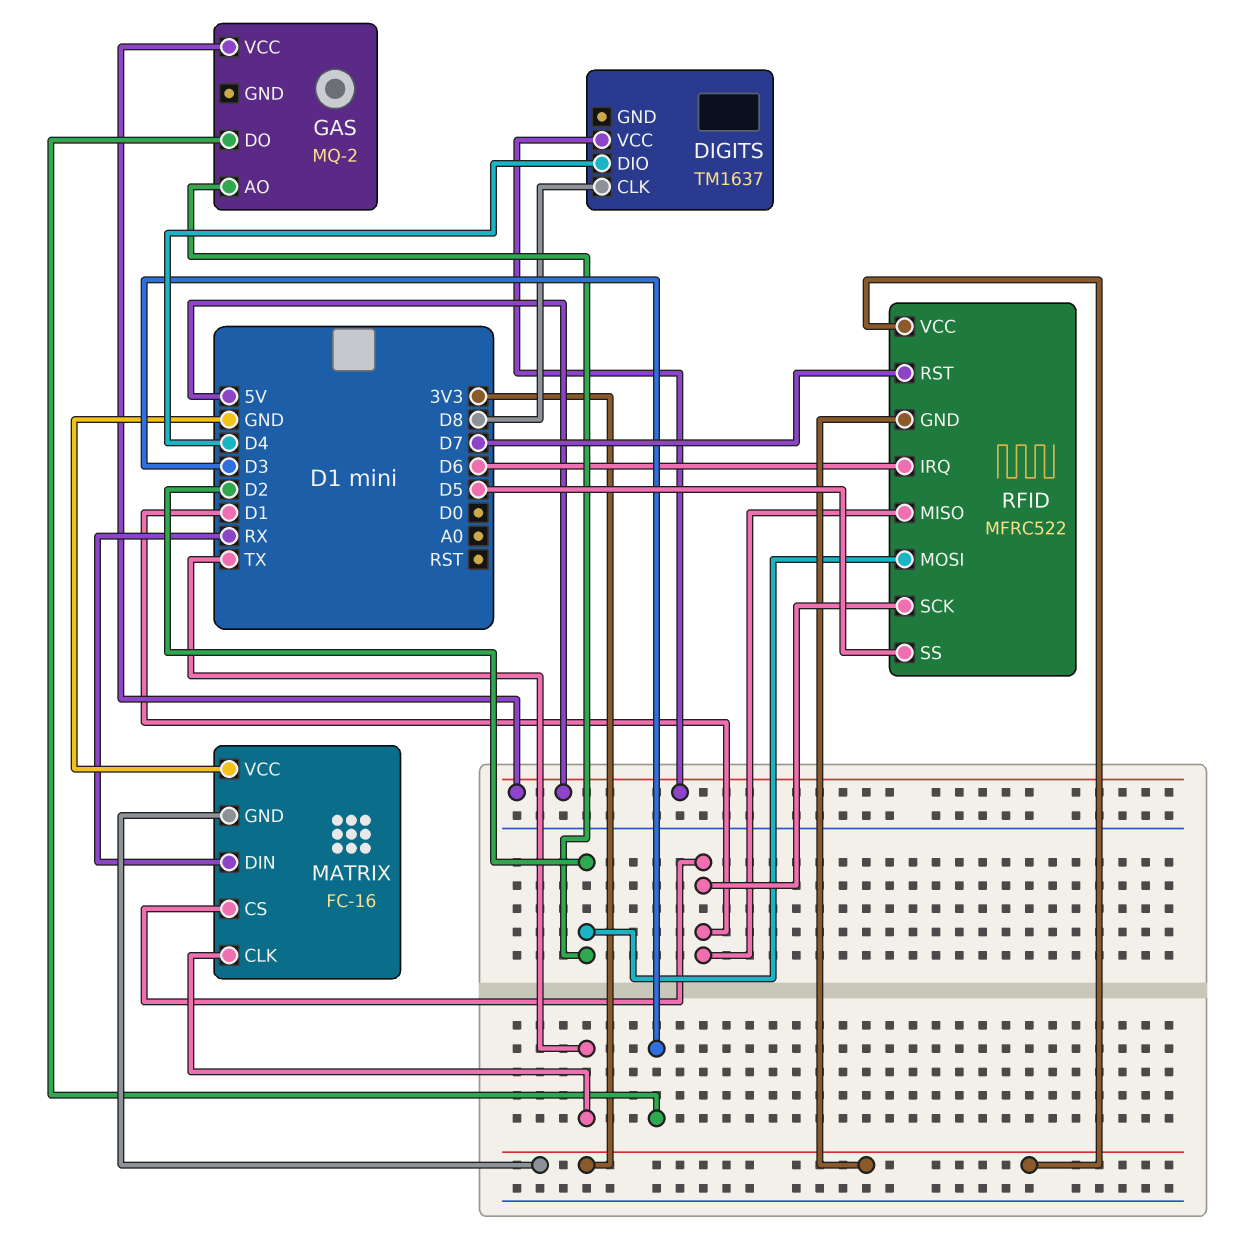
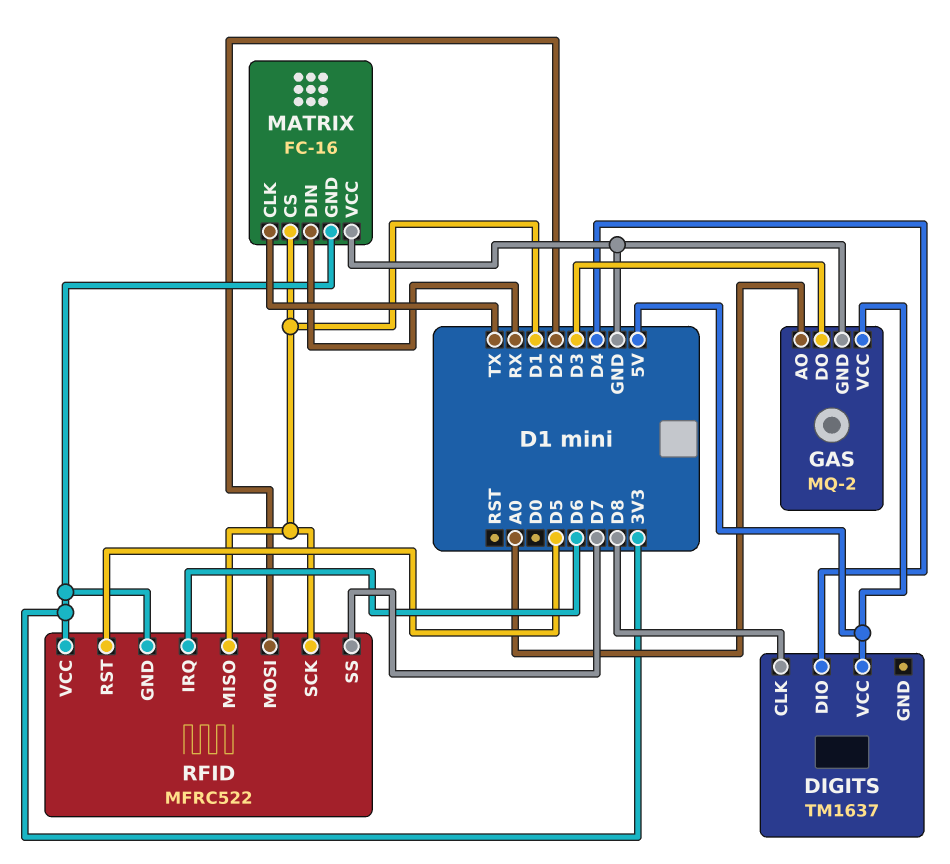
GAS pin AO: D2 -> A0
GAS pin GND: none -> GND
RFID pin RST: D7 -> D5
RFID pin SS: D5 -> D7

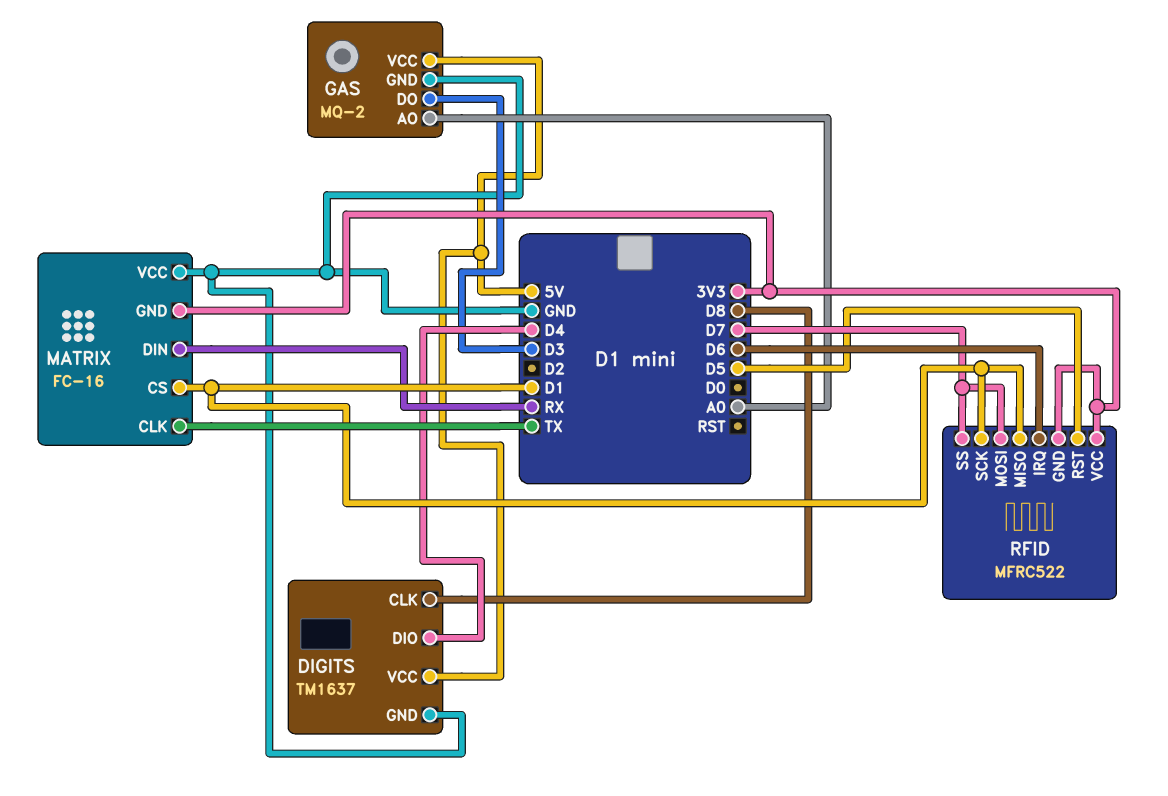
DIGITS pin GND: none -> GND
RFID pin MOSI: D2 -> D7

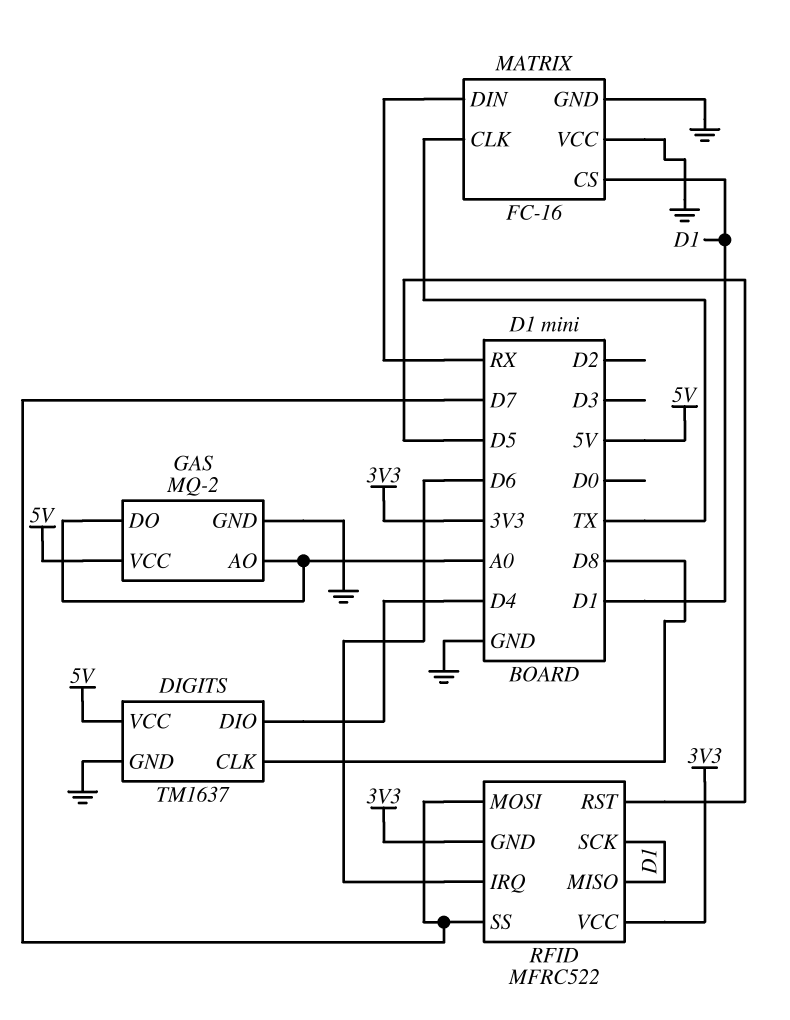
GAS pin DO: D3 -> A0
MATRIX pin GND: 3V3 -> GND

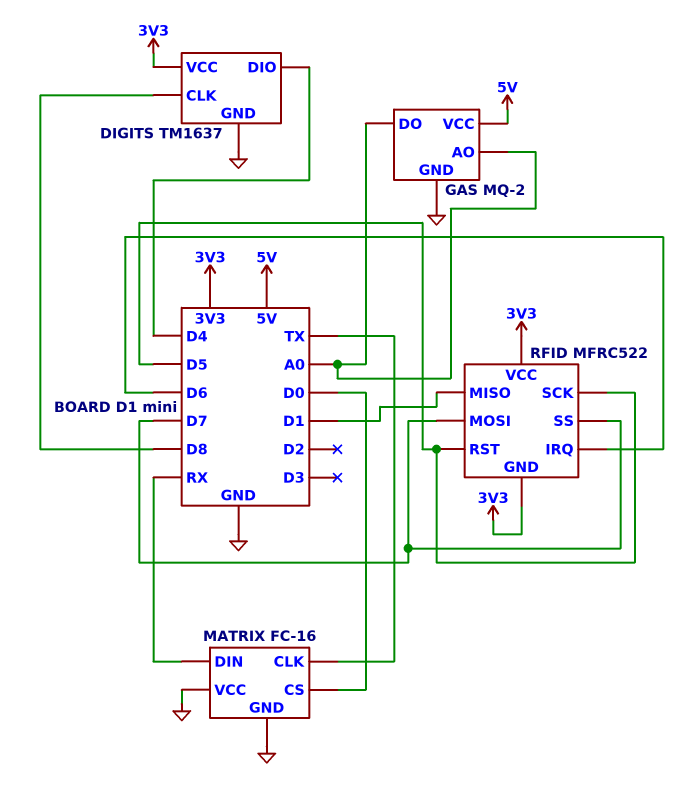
DIGITS pin VCC: 5V -> 3V3
MATRIX pin CS: D1 -> D0
RFID pin SCK: D1 -> D5

